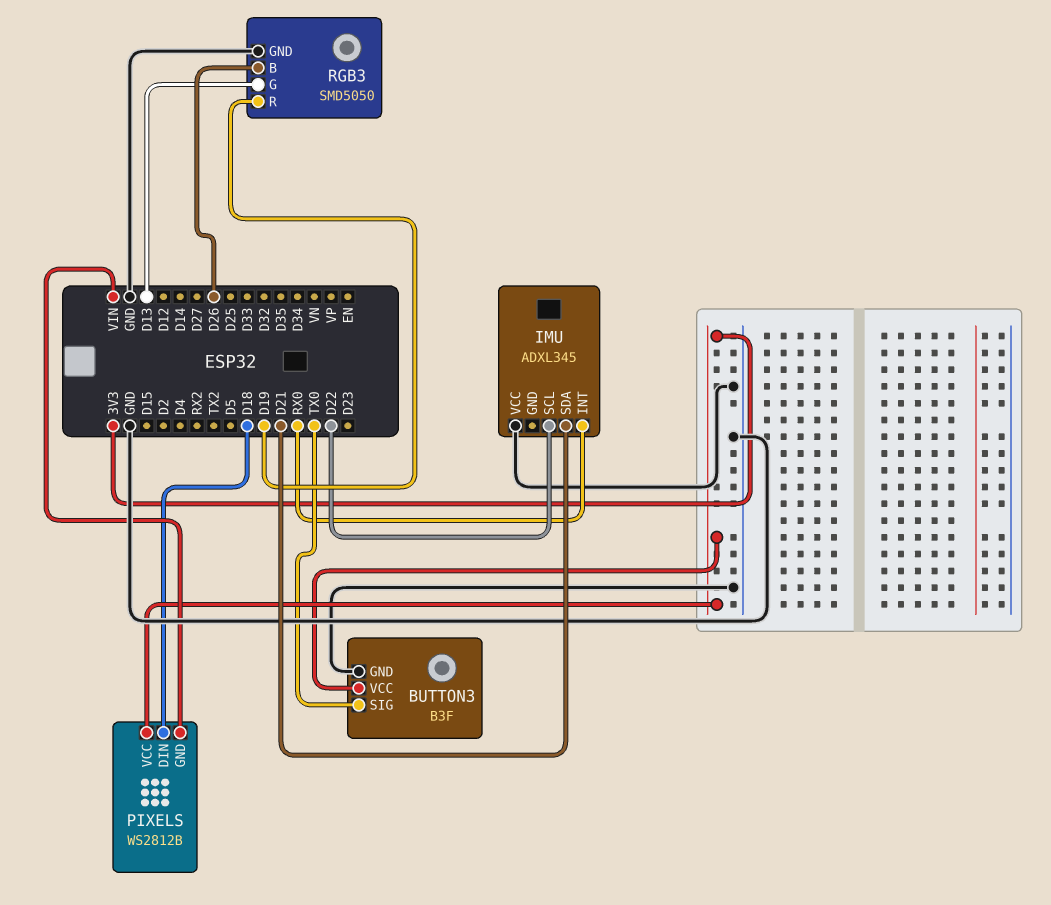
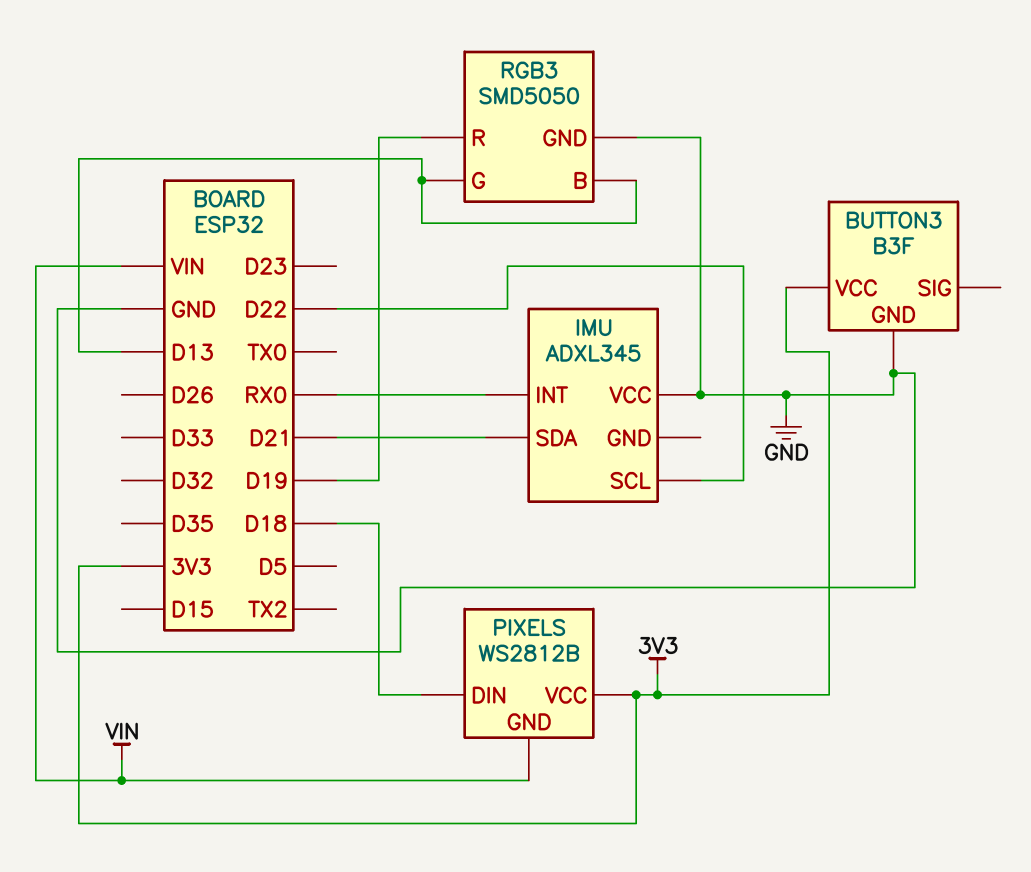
BUTTON3 pin SIG: TX0 -> none
RGB3 pin B: D26 -> D13

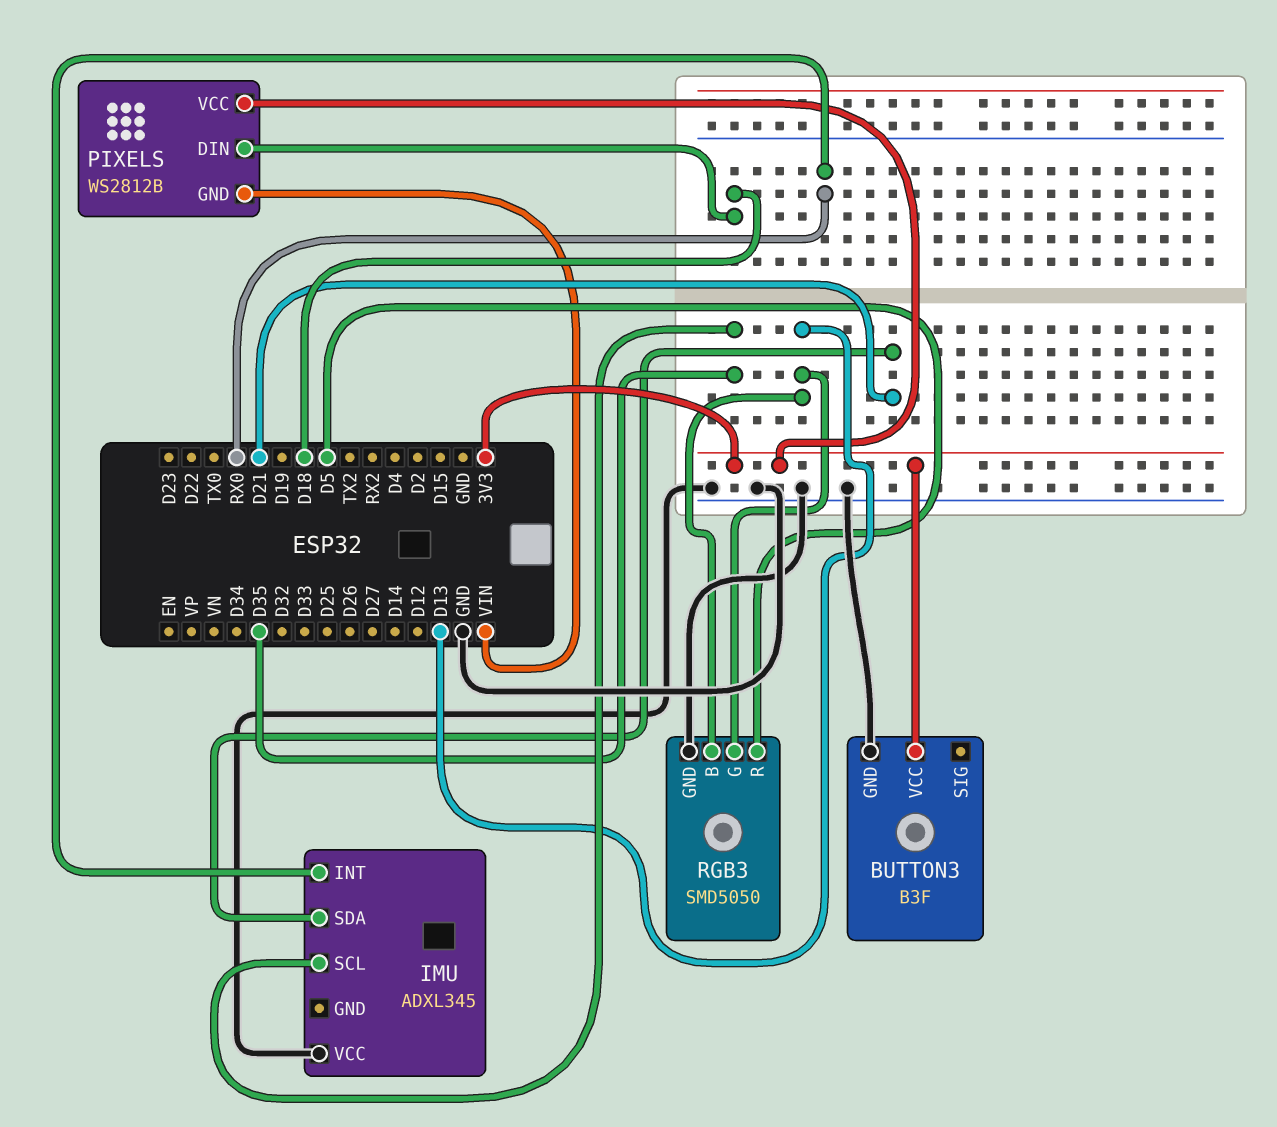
IMU pin SCL: D22 -> D35
RGB3 pin R: D19 -> D5

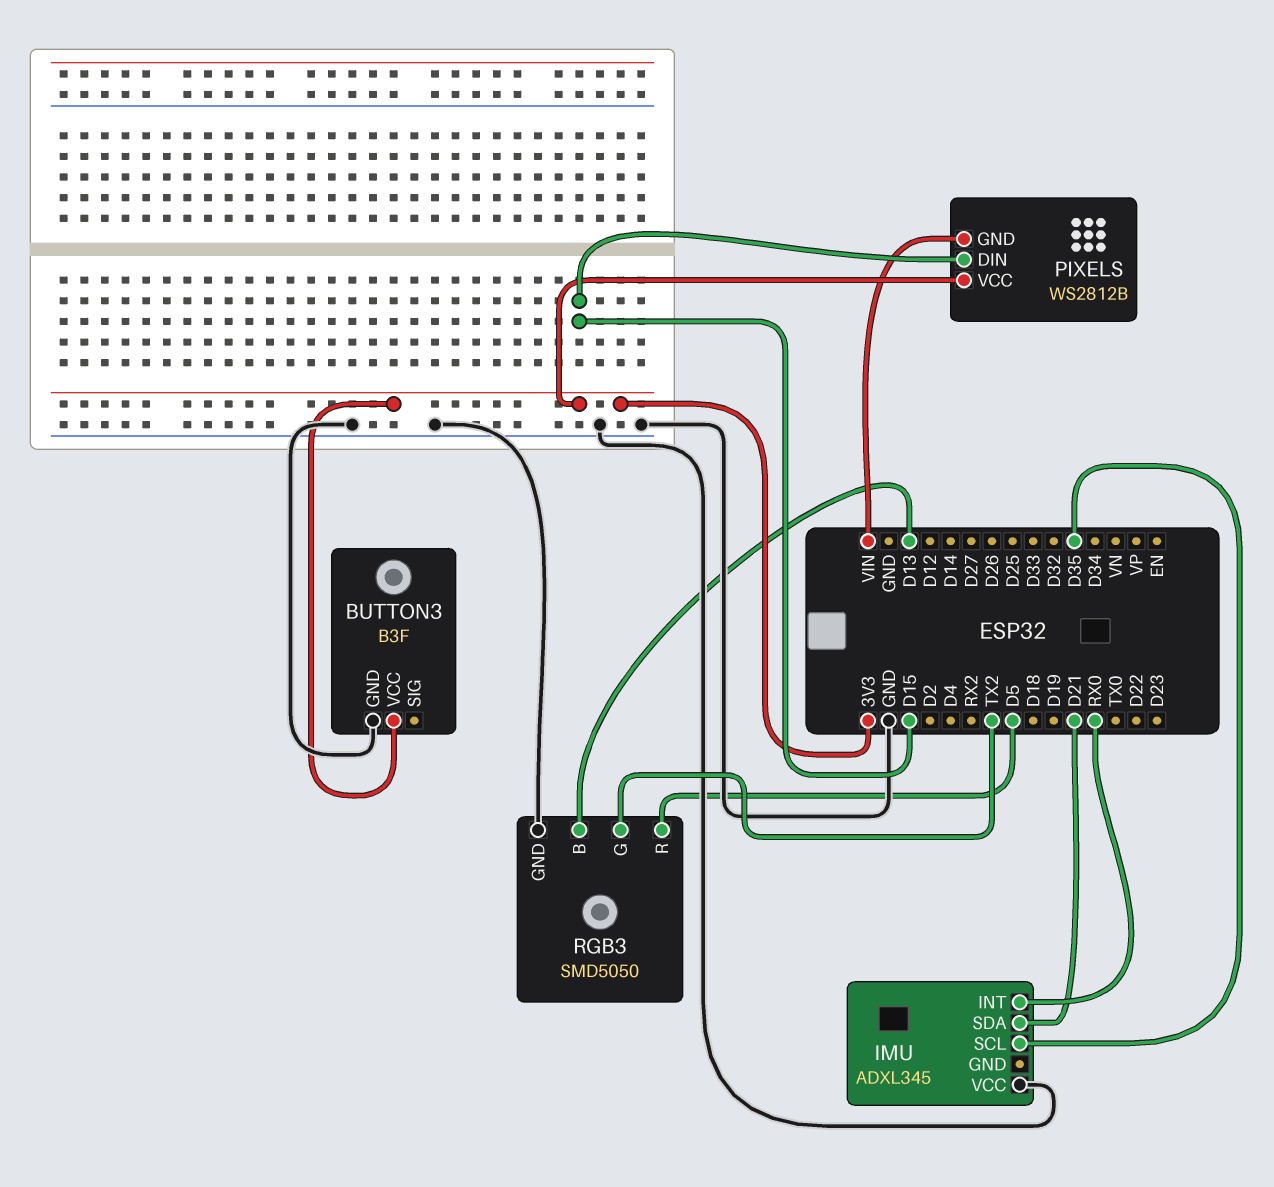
PIXELS pin DIN: D18 -> D15
RGB3 pin G: D13 -> TX2

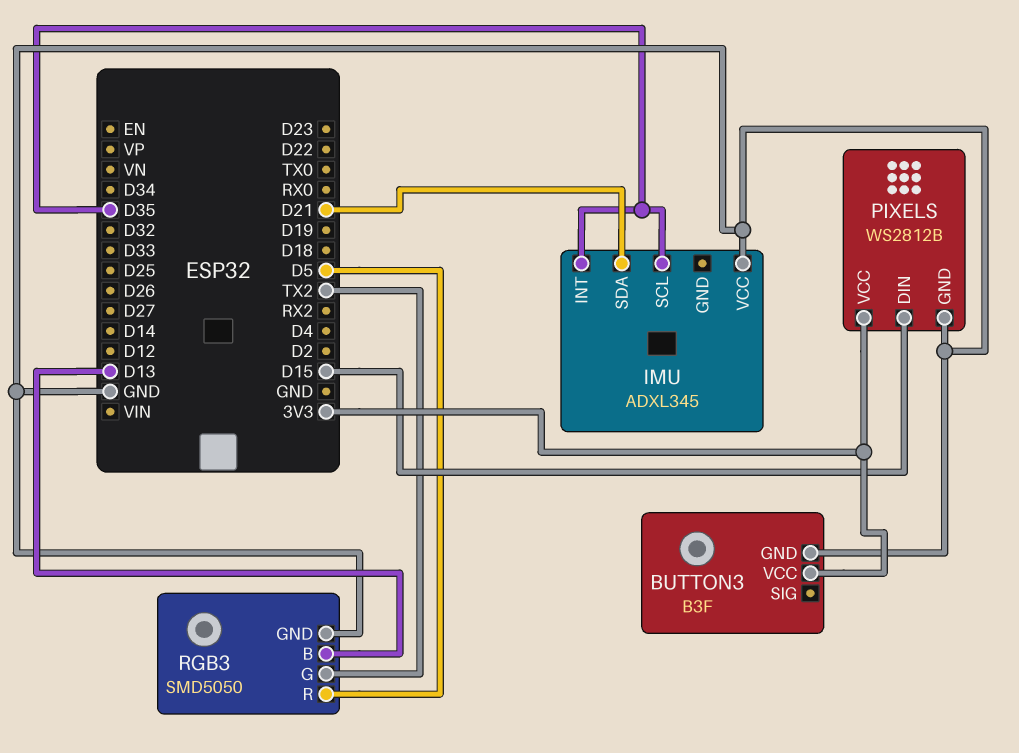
IMU pin INT: RX0 -> D35
PIXELS pin GND: VIN -> GND

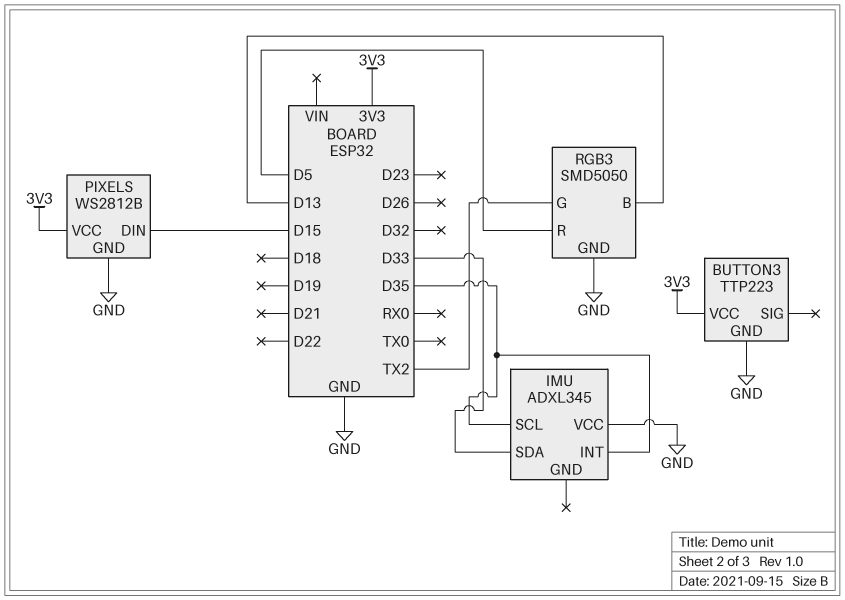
BUTTON3: B3F -> TTP223
IMU pin SDA: D21 -> D33

